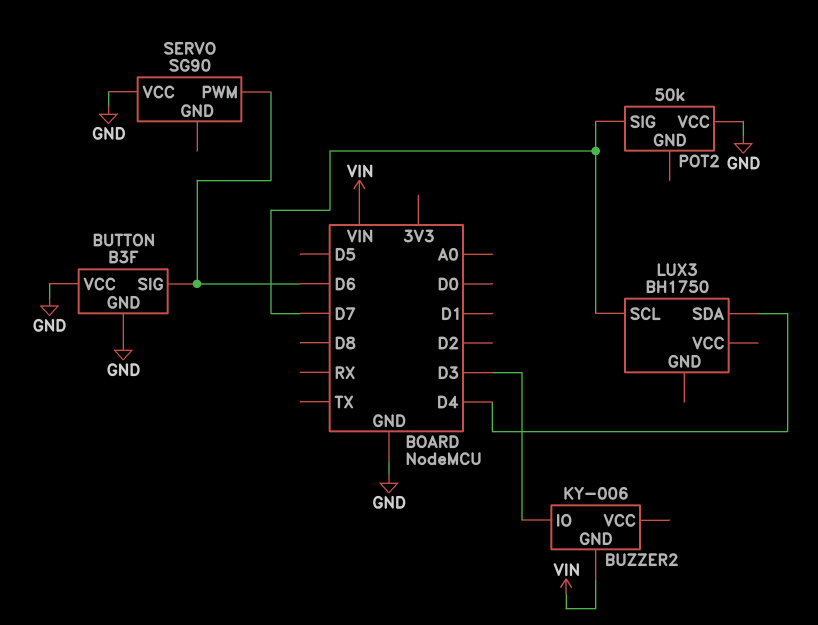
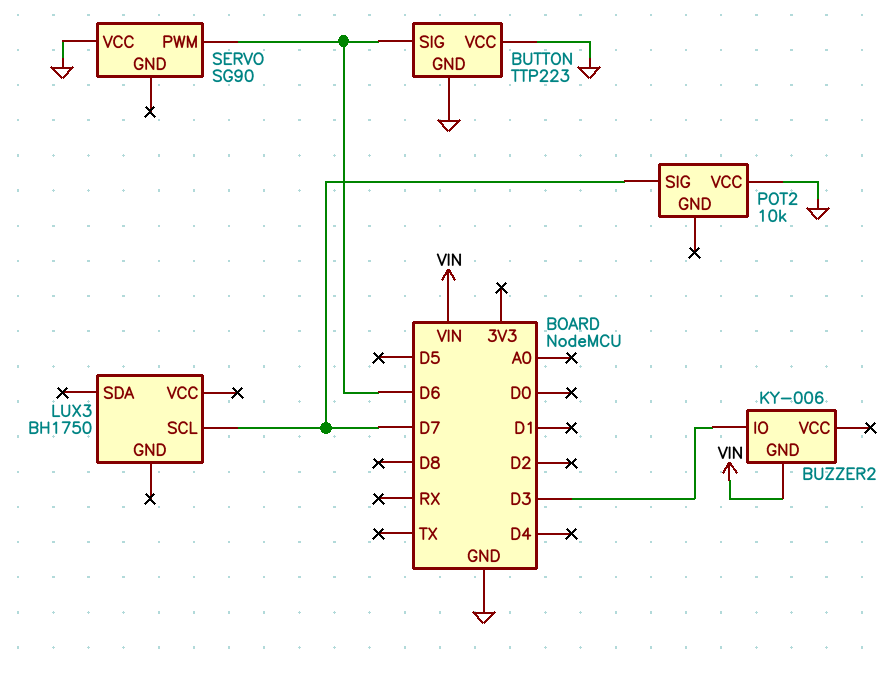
BUTTON: B3F -> TTP223
LUX3 pin SDA: D4 -> none
POT2: 50k -> 10k

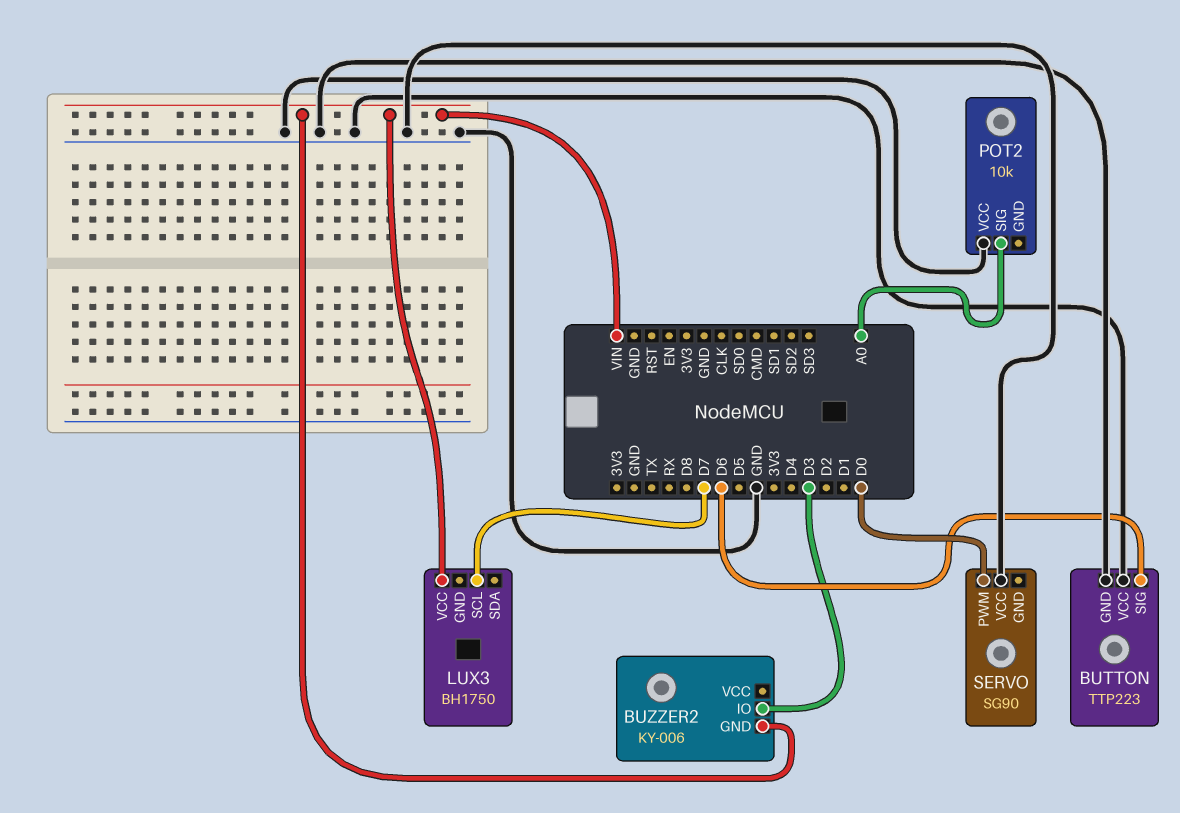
LUX3 pin VCC: none -> VIN
POT2 pin SIG: D7 -> A0
SERVO pin PWM: D6 -> D0

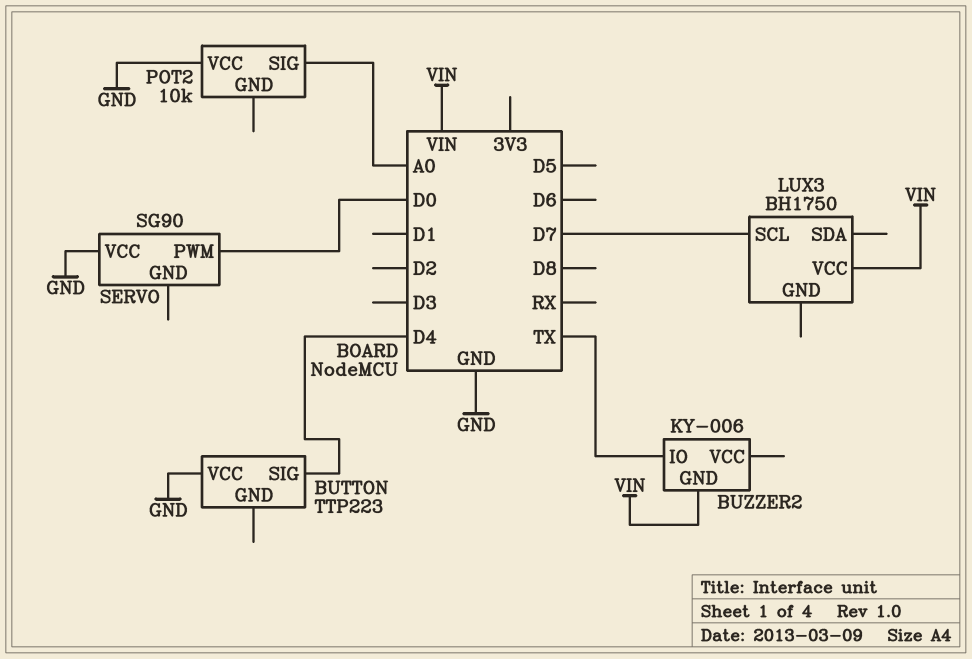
BUTTON pin GND: GND -> none
BUTTON pin SIG: D6 -> D4
BUZZER2 pin IO: D3 -> TX

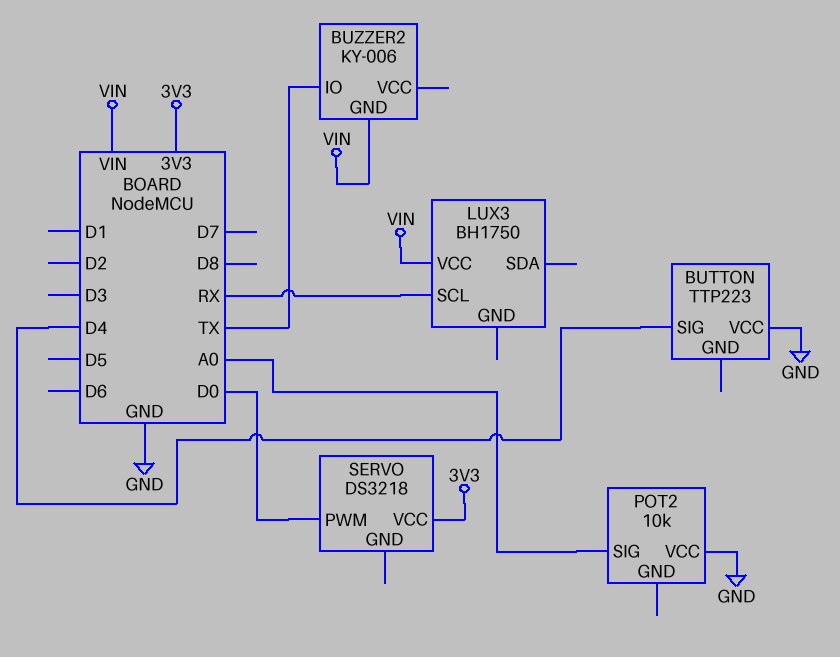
LUX3 pin SCL: D7 -> RX
SERVO: SG90 -> DS3218
SERVO pin VCC: GND -> 3V3

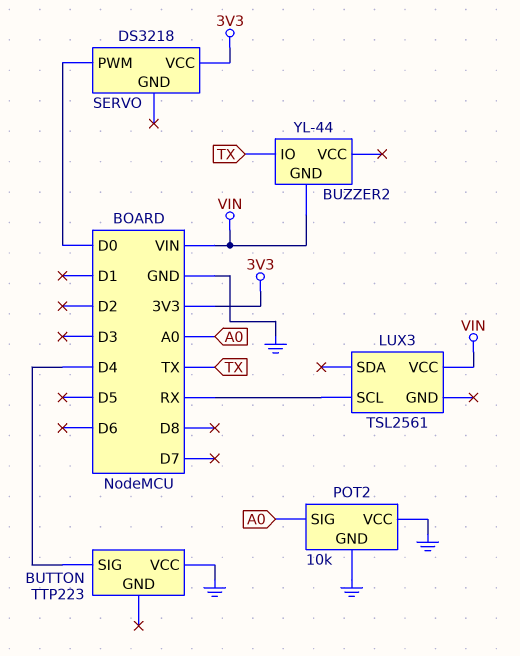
BUZZER2: KY-006 -> YL-44
LUX3: BH1750 -> TSL2561
POT2 pin GND: none -> GND

